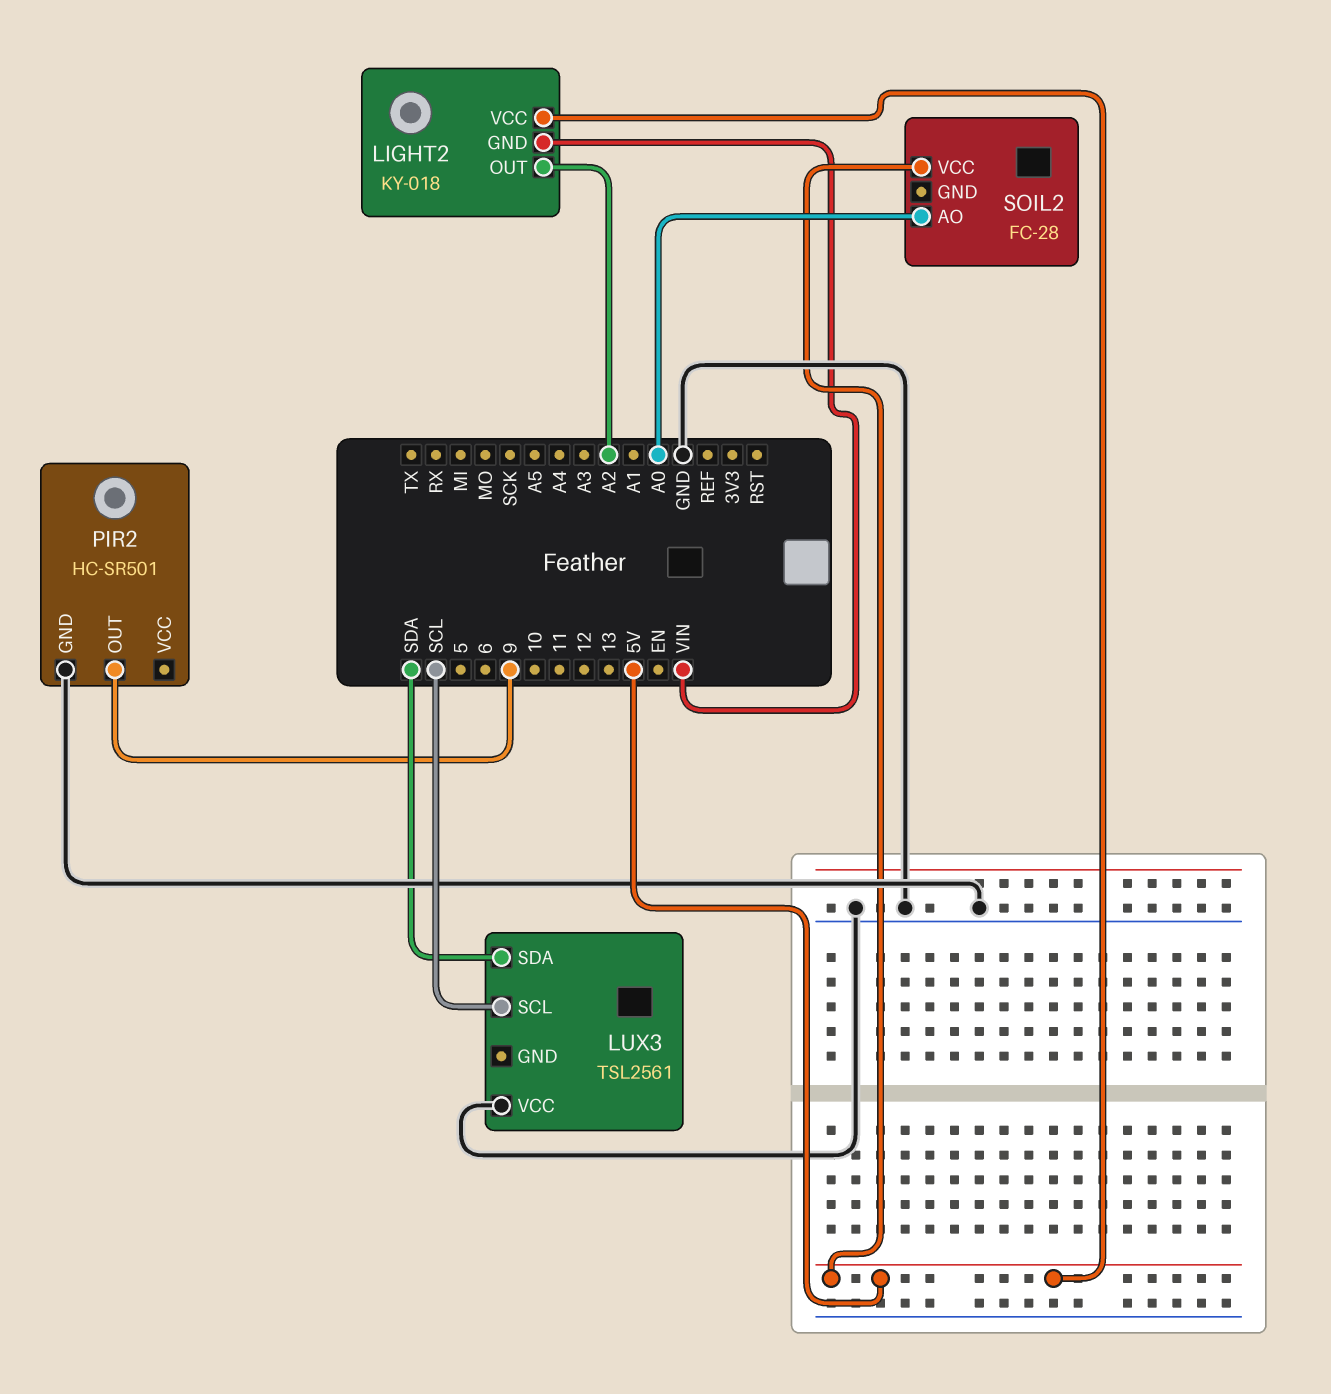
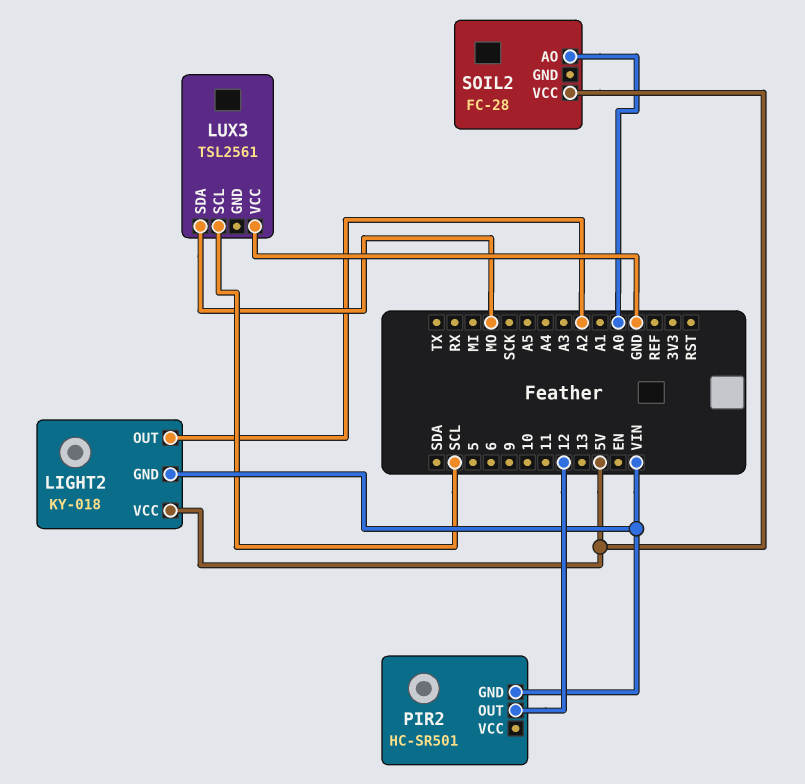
LUX3 pin SDA: SDA -> MO
PIR2 pin GND: GND -> VIN
PIR2 pin OUT: 9 -> 12

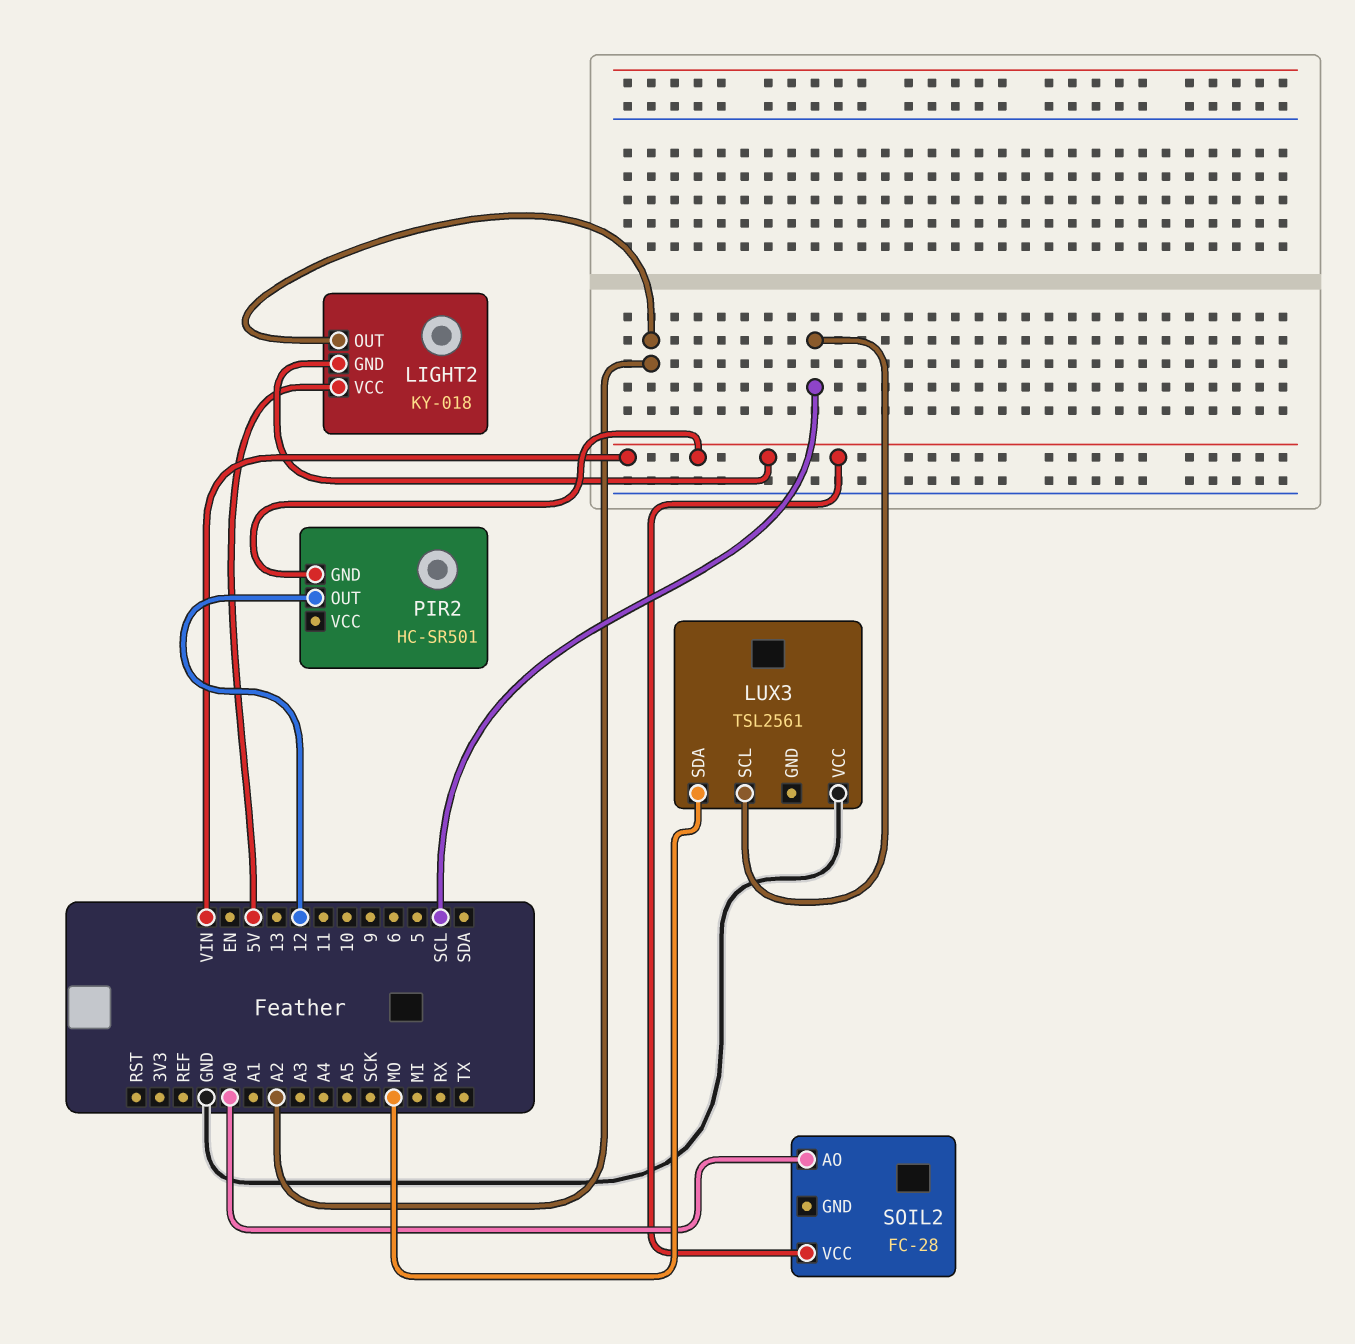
SOIL2 pin VCC: 5V -> VIN

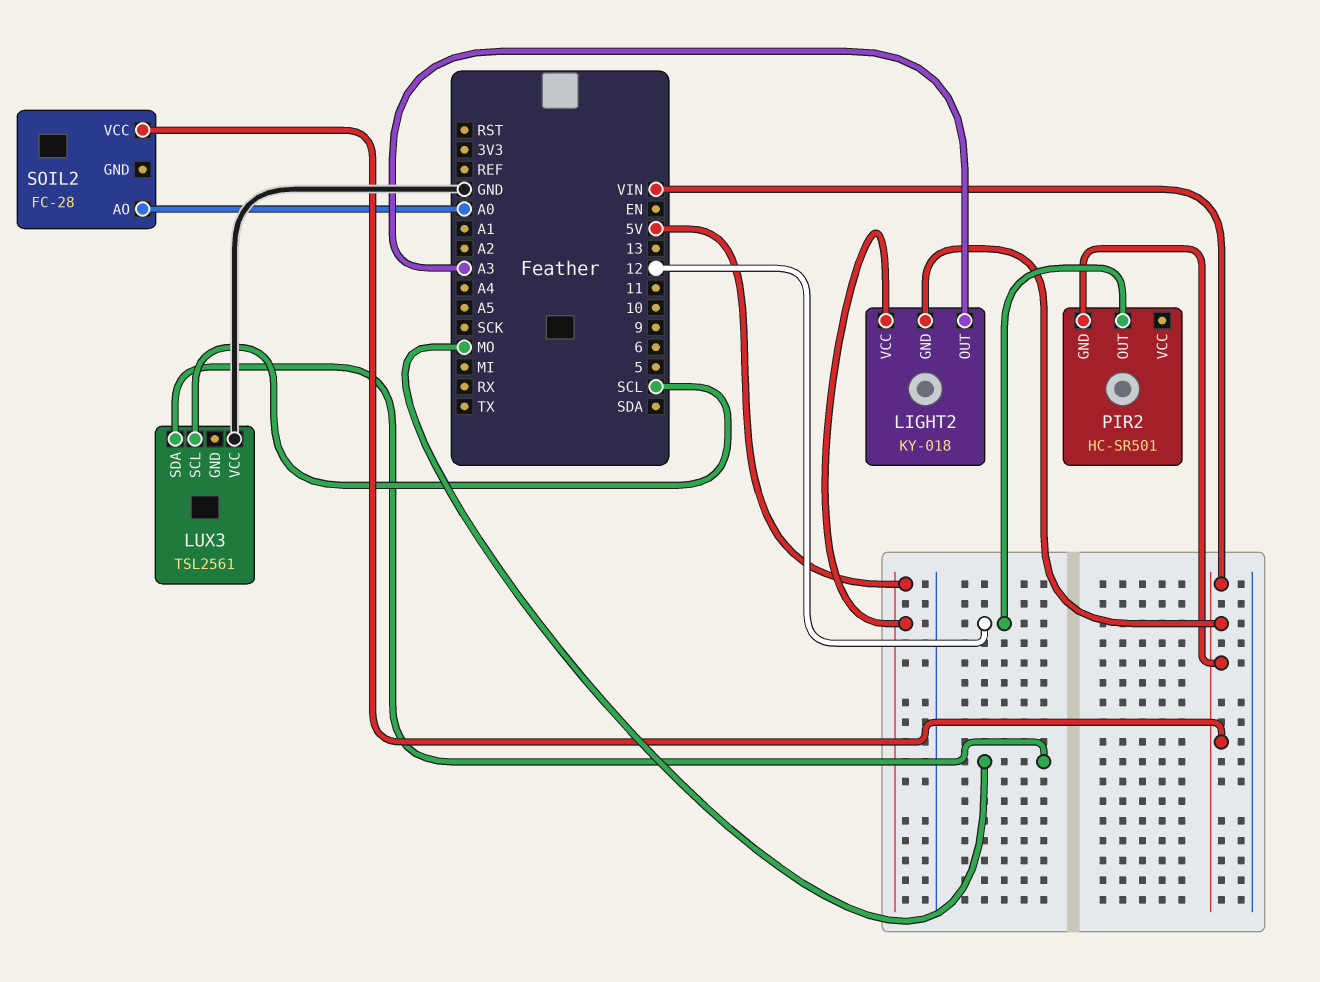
LIGHT2 pin OUT: A2 -> A3

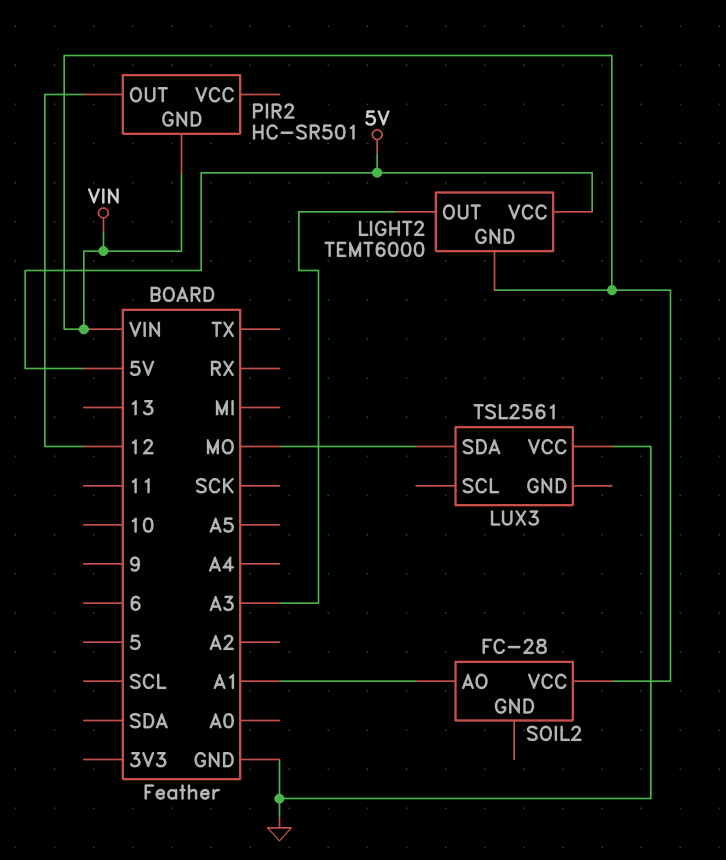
LIGHT2: KY-018 -> TEMT6000
LUX3 pin SCL: SCL -> none
SOIL2 pin AO: A0 -> A1

